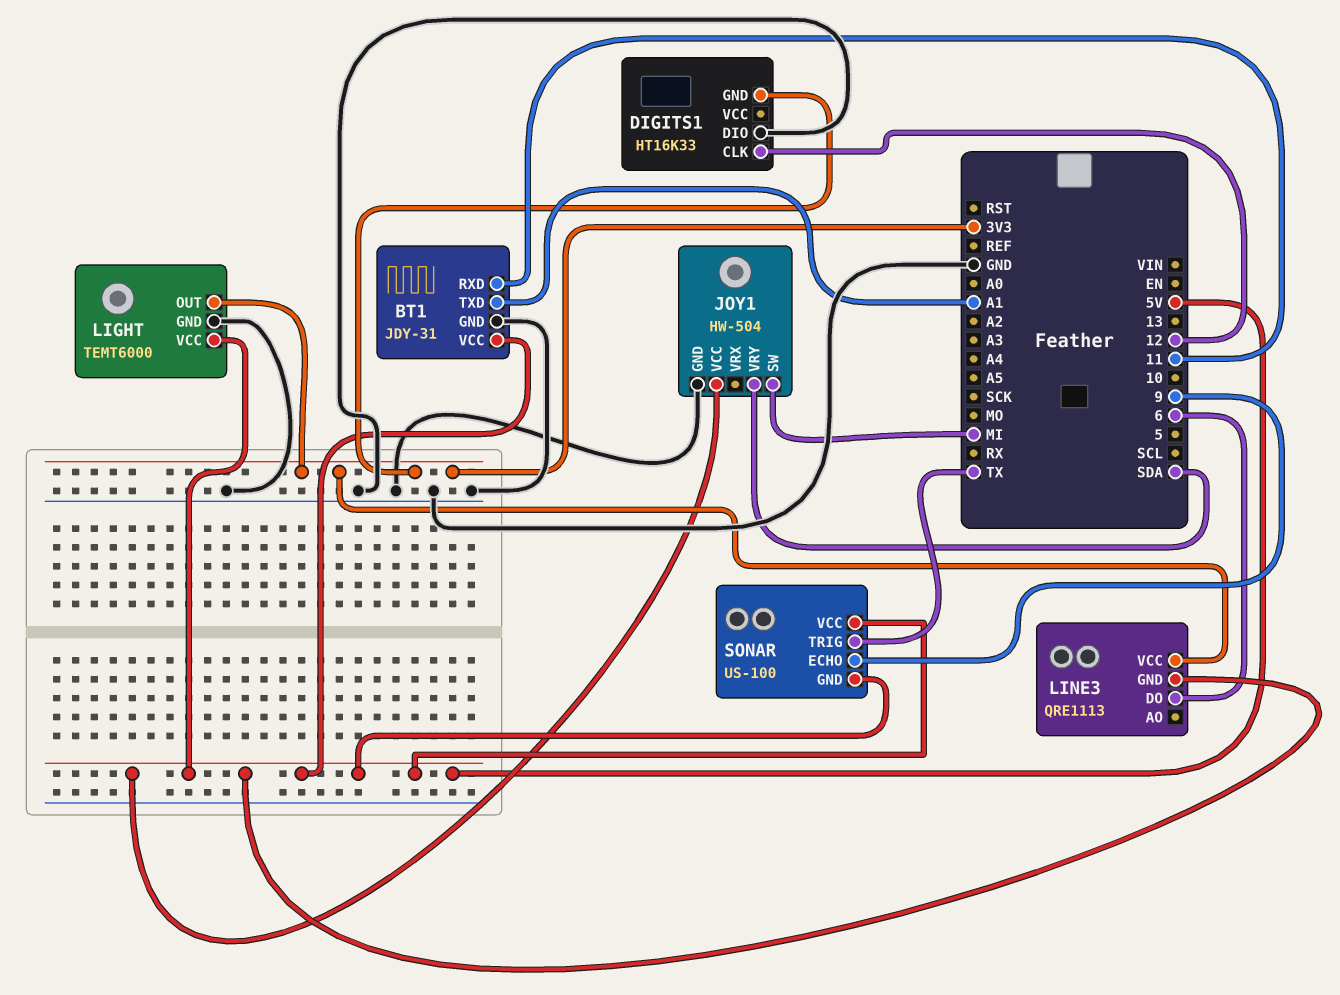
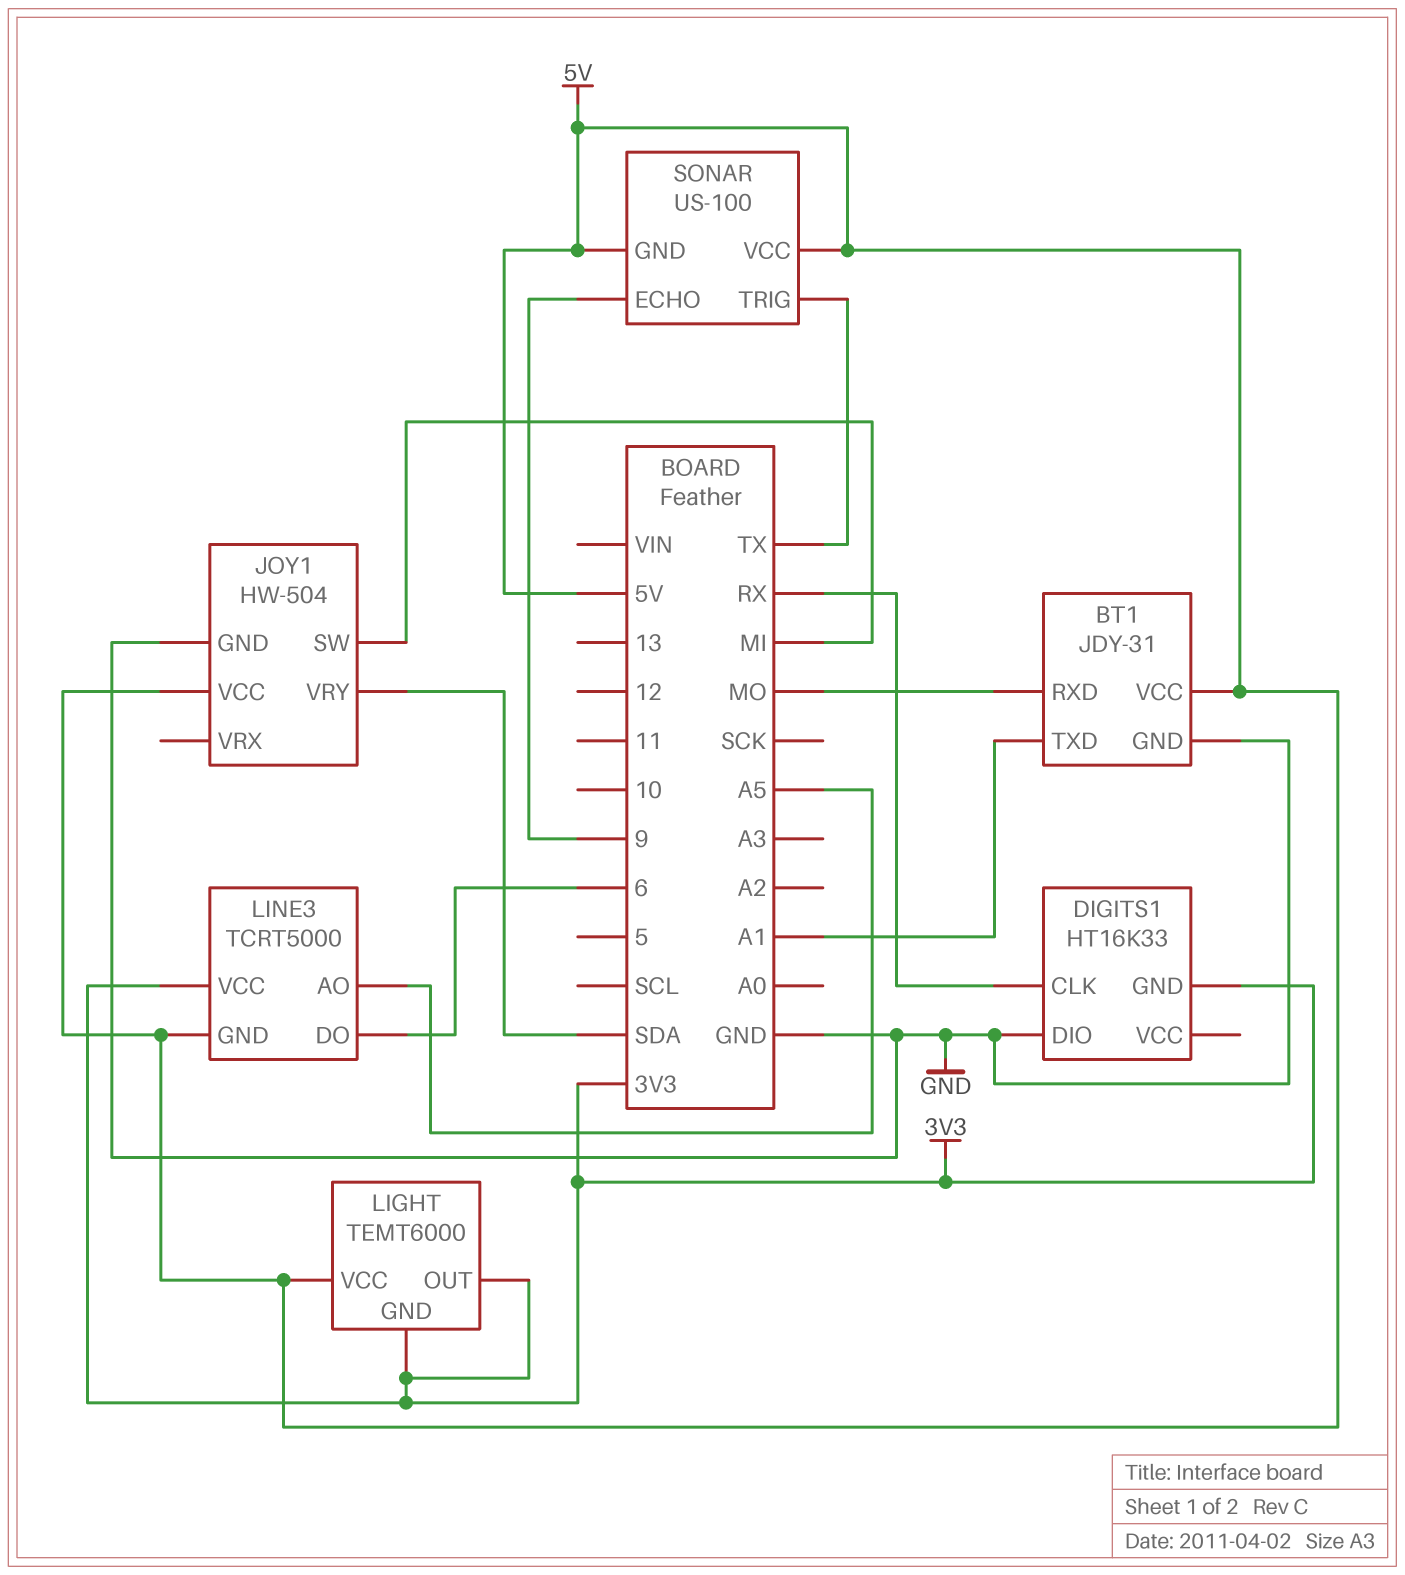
BT1 pin RXD: 11 -> MO
DIGITS1 pin CLK: 12 -> RX
LIGHT pin GND: GND -> 3V3
LINE3: QRE1113 -> TCRT5000
LINE3 pin AO: none -> A5

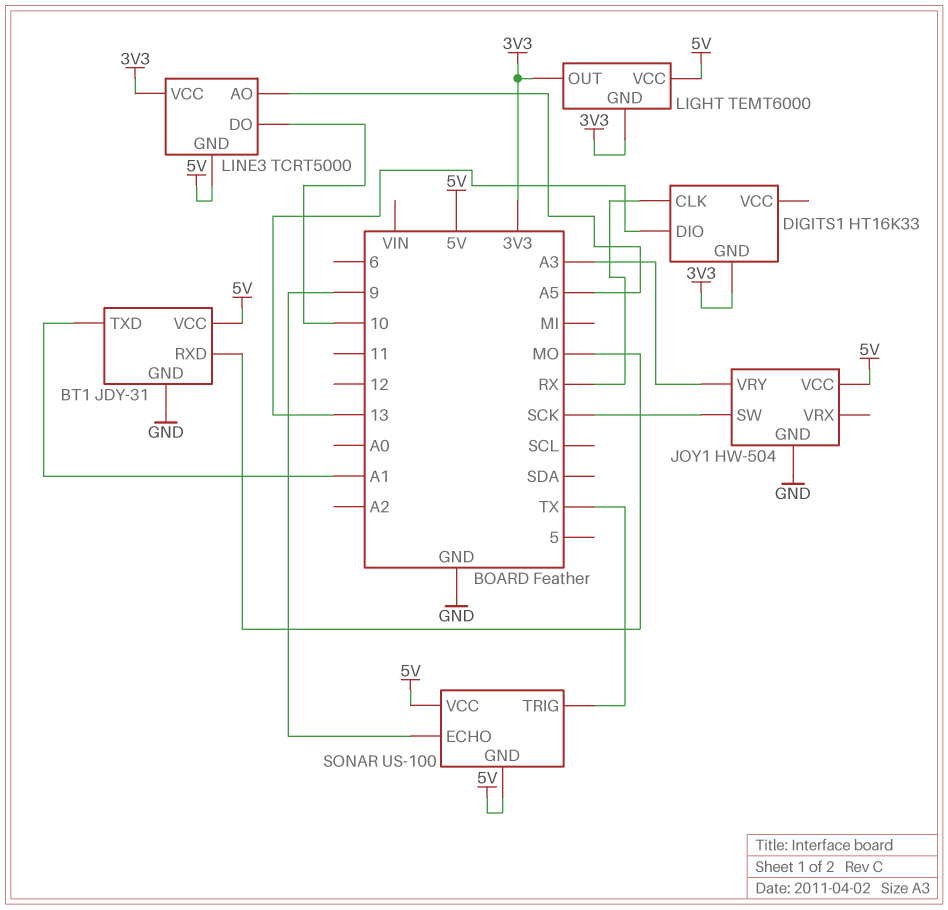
DIGITS1 pin DIO: GND -> 13
JOY1 pin SW: MI -> SCK
JOY1 pin VRY: SDA -> A3
LINE3 pin DO: 6 -> 10

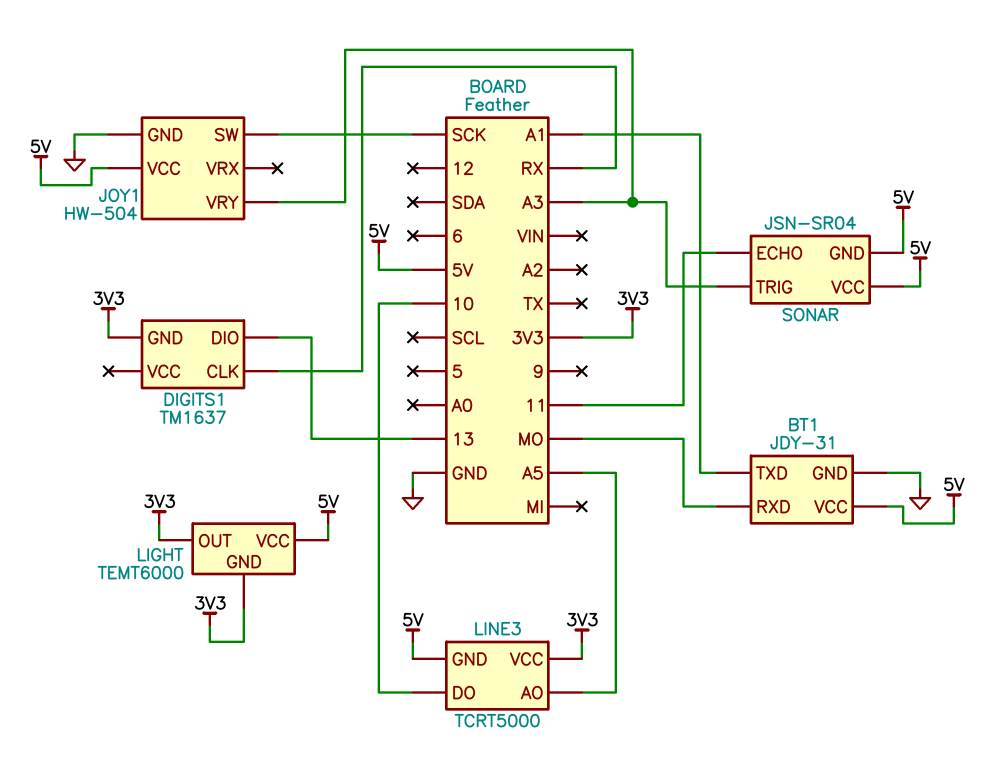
DIGITS1: HT16K33 -> TM1637
SONAR: US-100 -> JSN-SR04
SONAR pin ECHO: 9 -> 11
SONAR pin TRIG: TX -> A3

